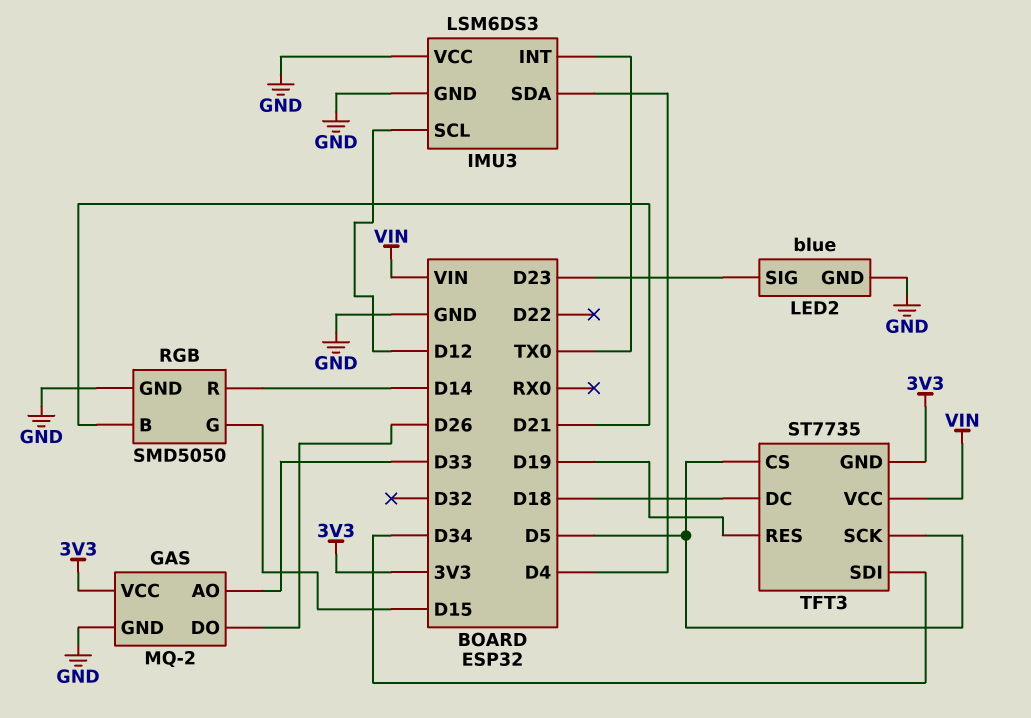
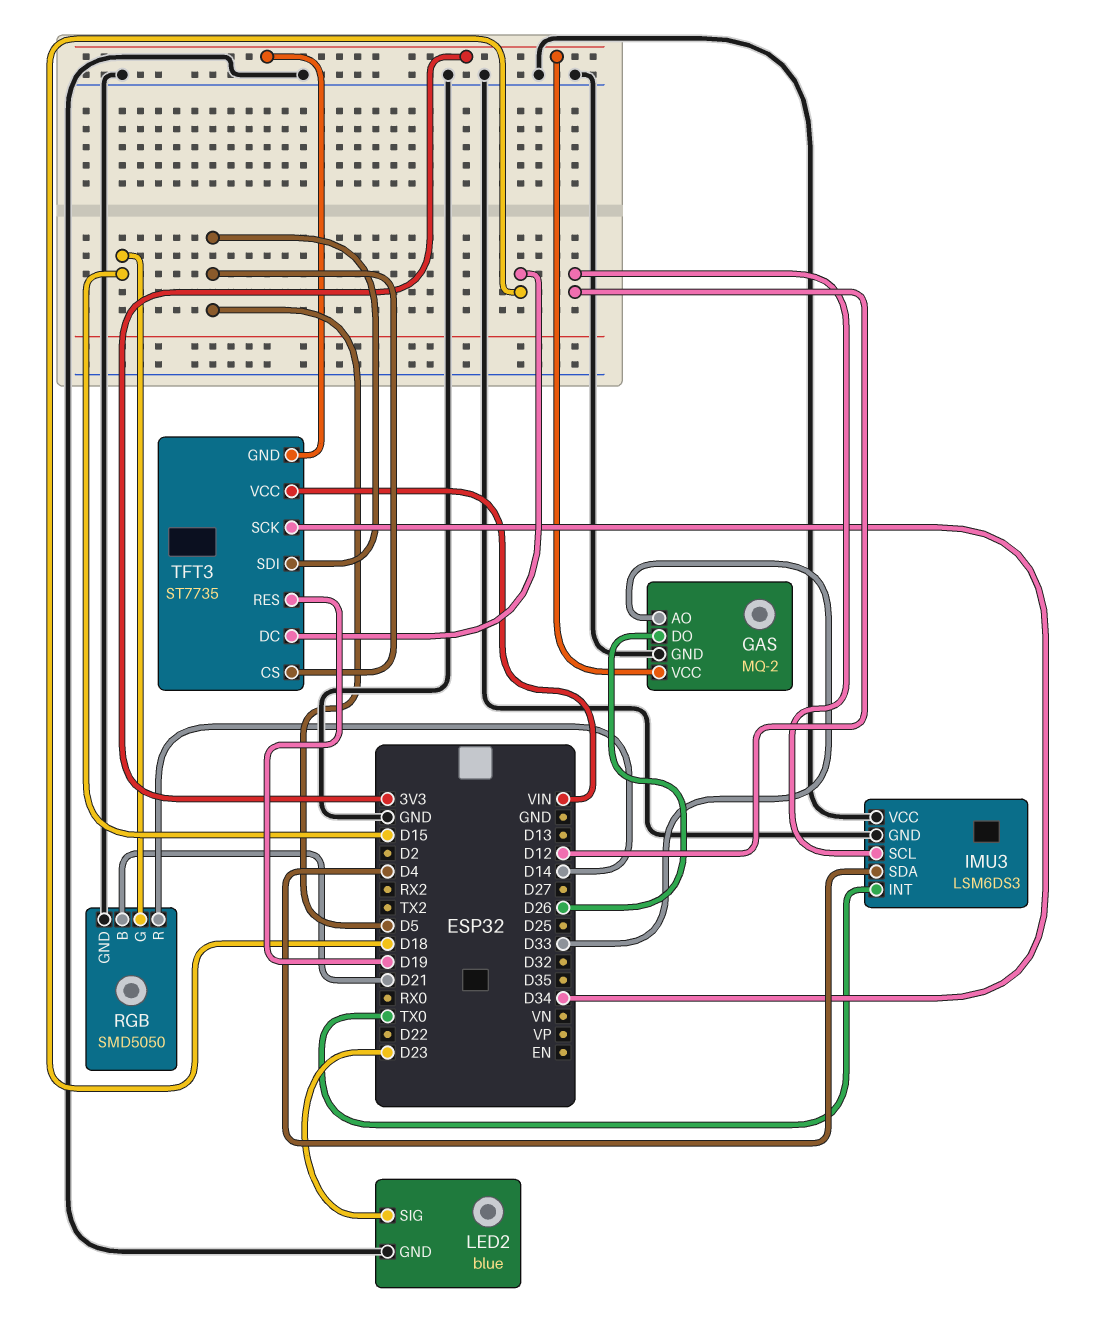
TFT3 pin SCK: D5 -> D34
TFT3 pin SDI: D34 -> D5

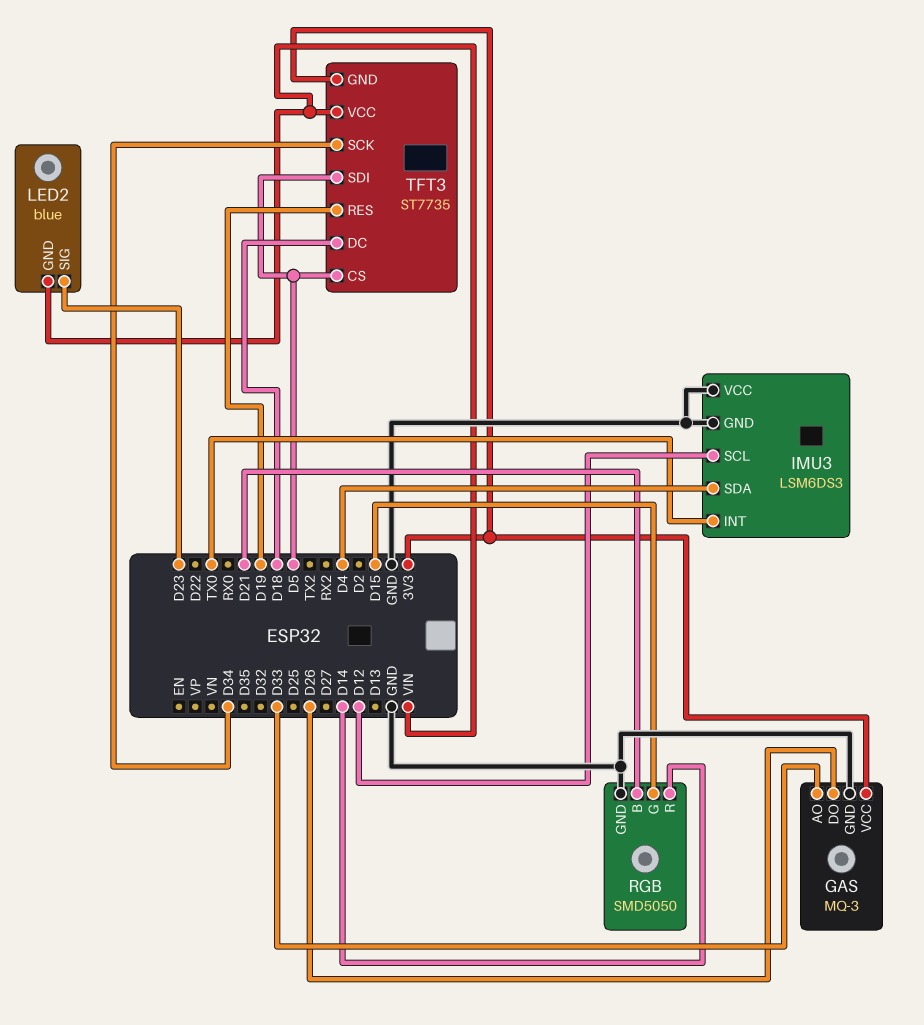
GAS: MQ-2 -> MQ-3
LED2 pin GND: GND -> VIN

